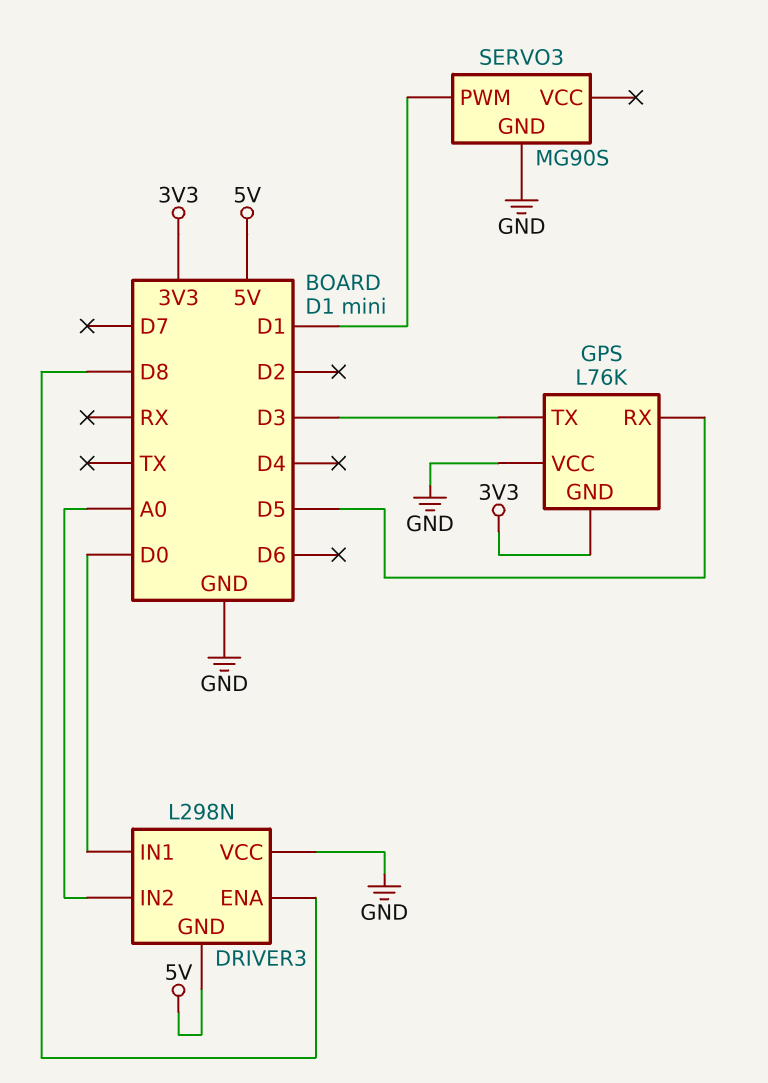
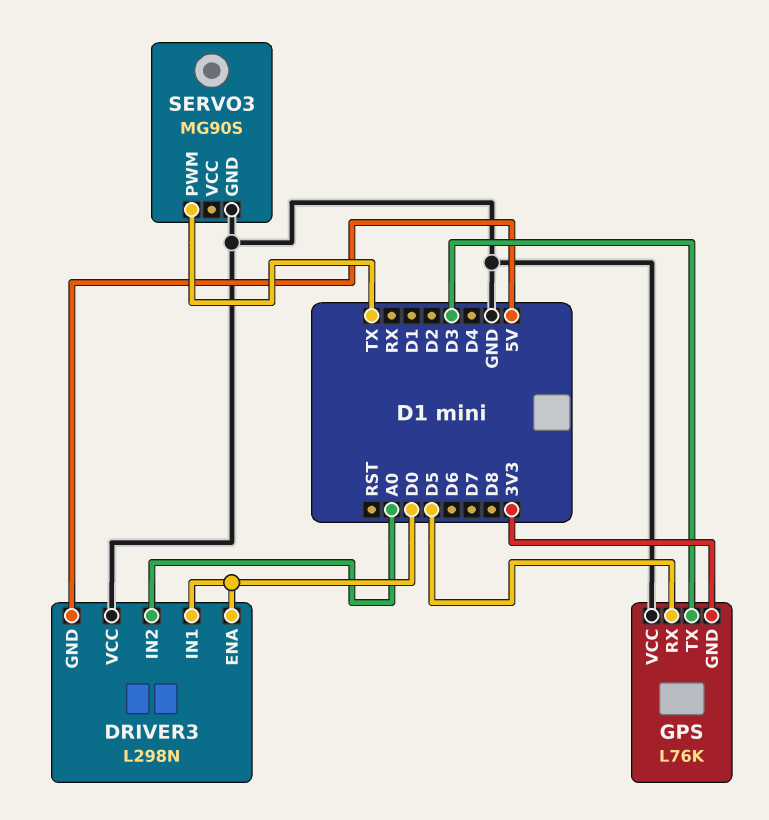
DRIVER3 pin ENA: D8 -> D0
SERVO3 pin PWM: D1 -> TX

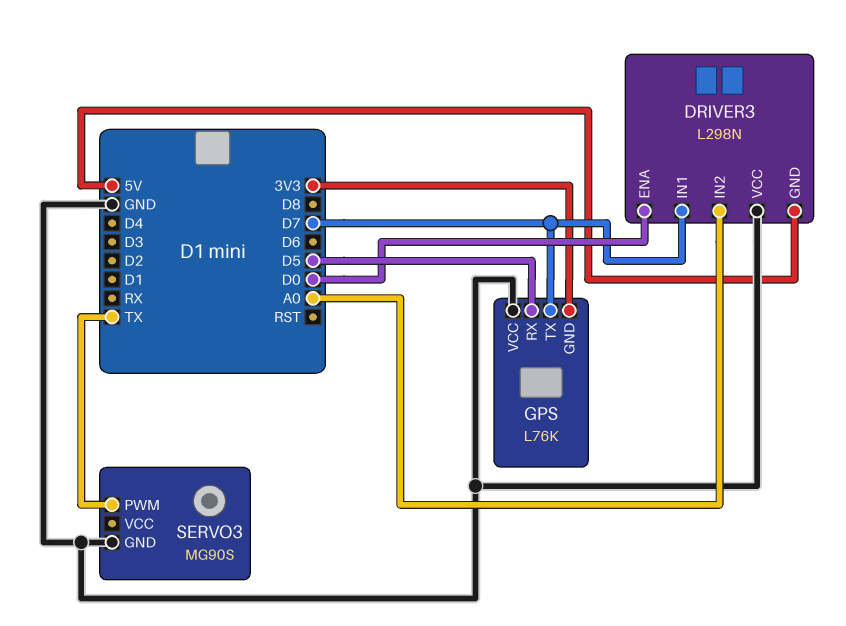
DRIVER3 pin IN1: D0 -> D7
GPS pin TX: D3 -> D7

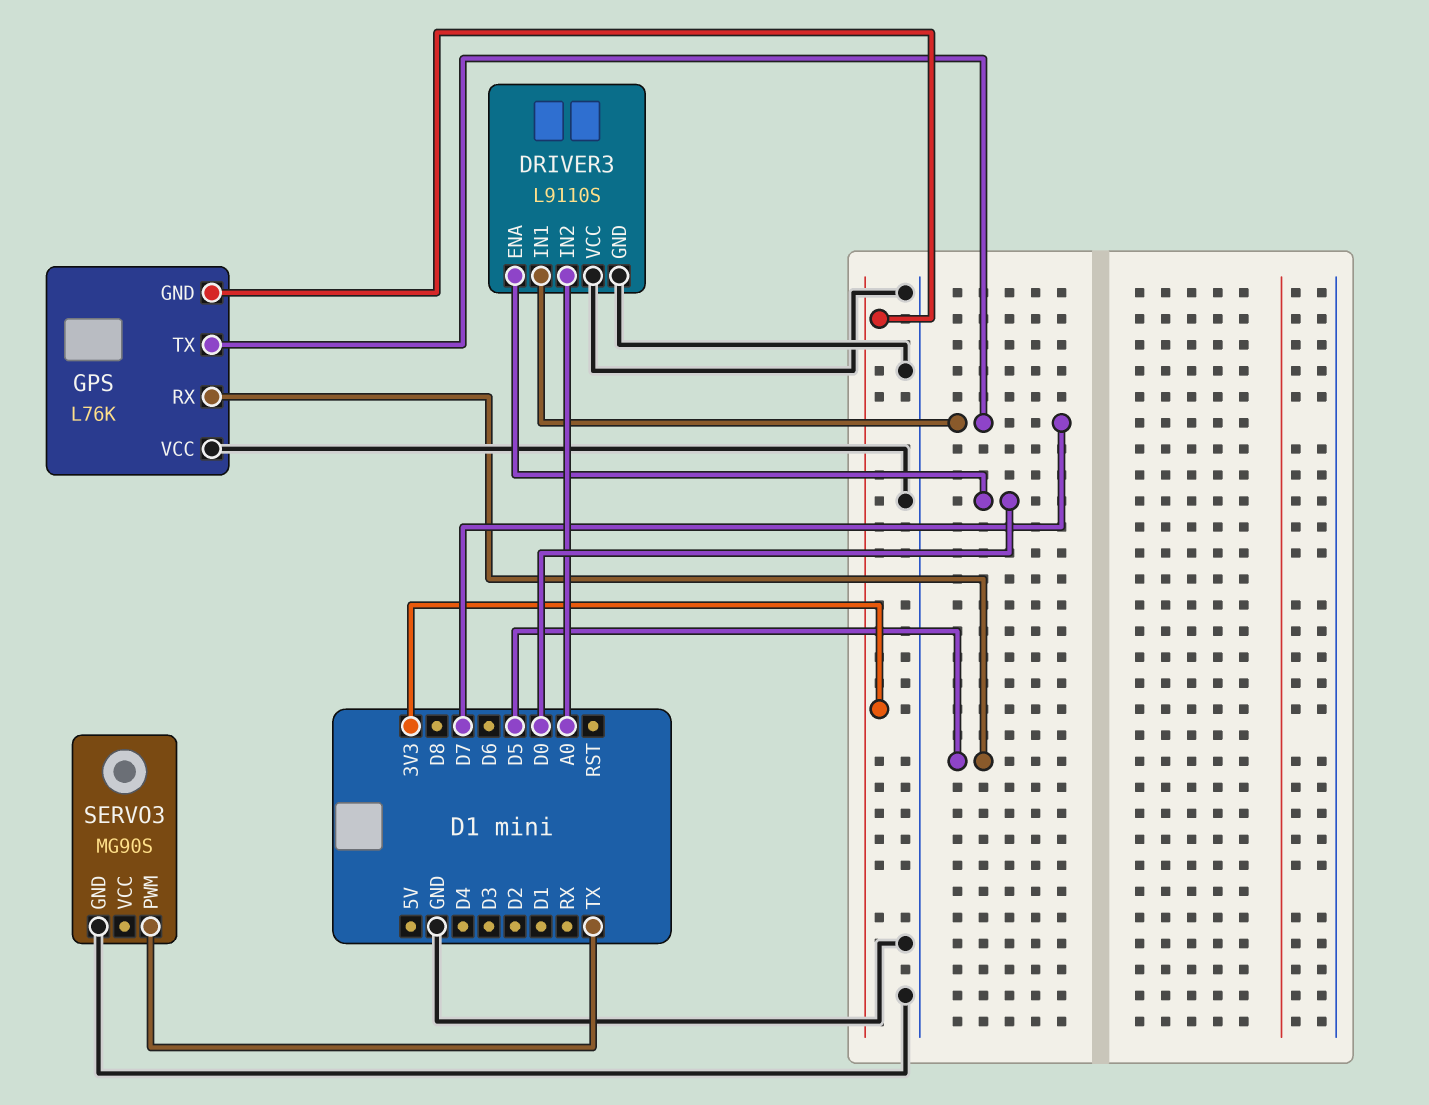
DRIVER3: L298N -> L9110S
DRIVER3 pin GND: 5V -> GND

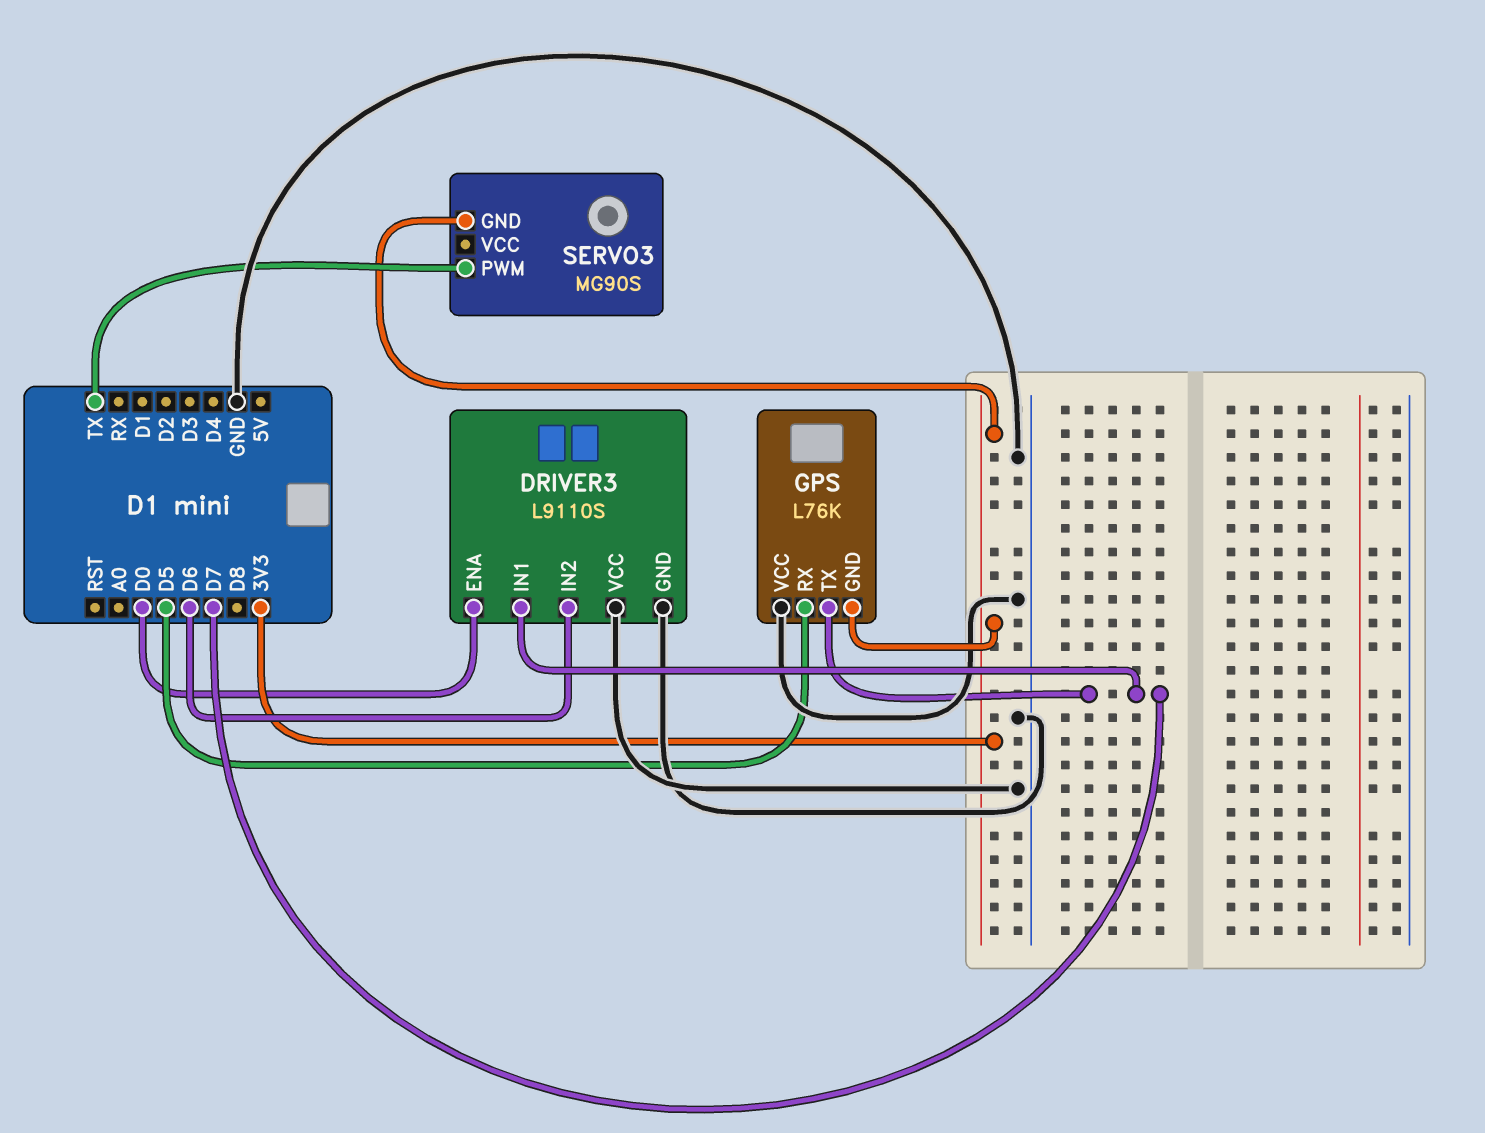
DRIVER3 pin IN2: A0 -> D6
SERVO3 pin GND: GND -> 3V3

